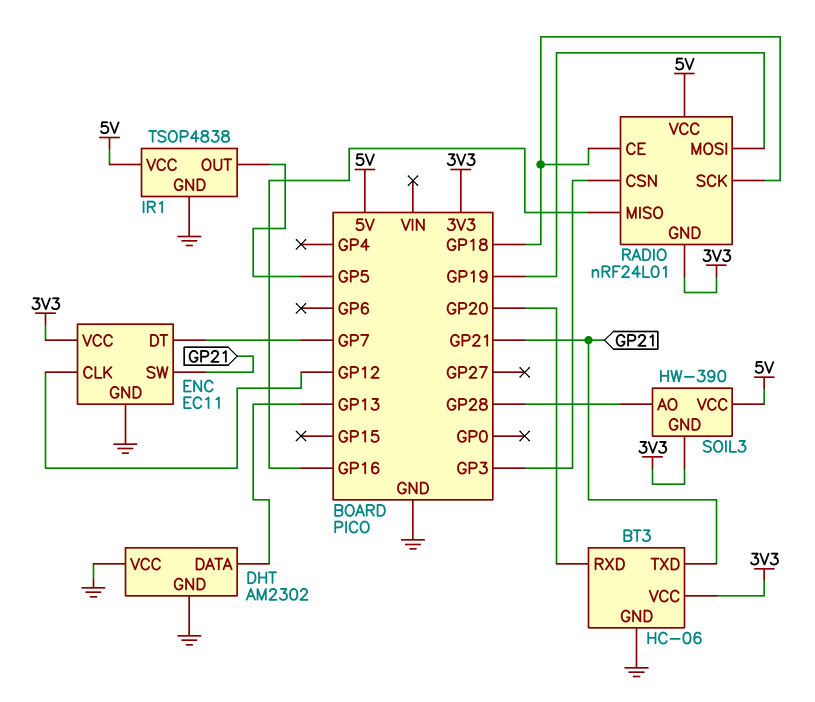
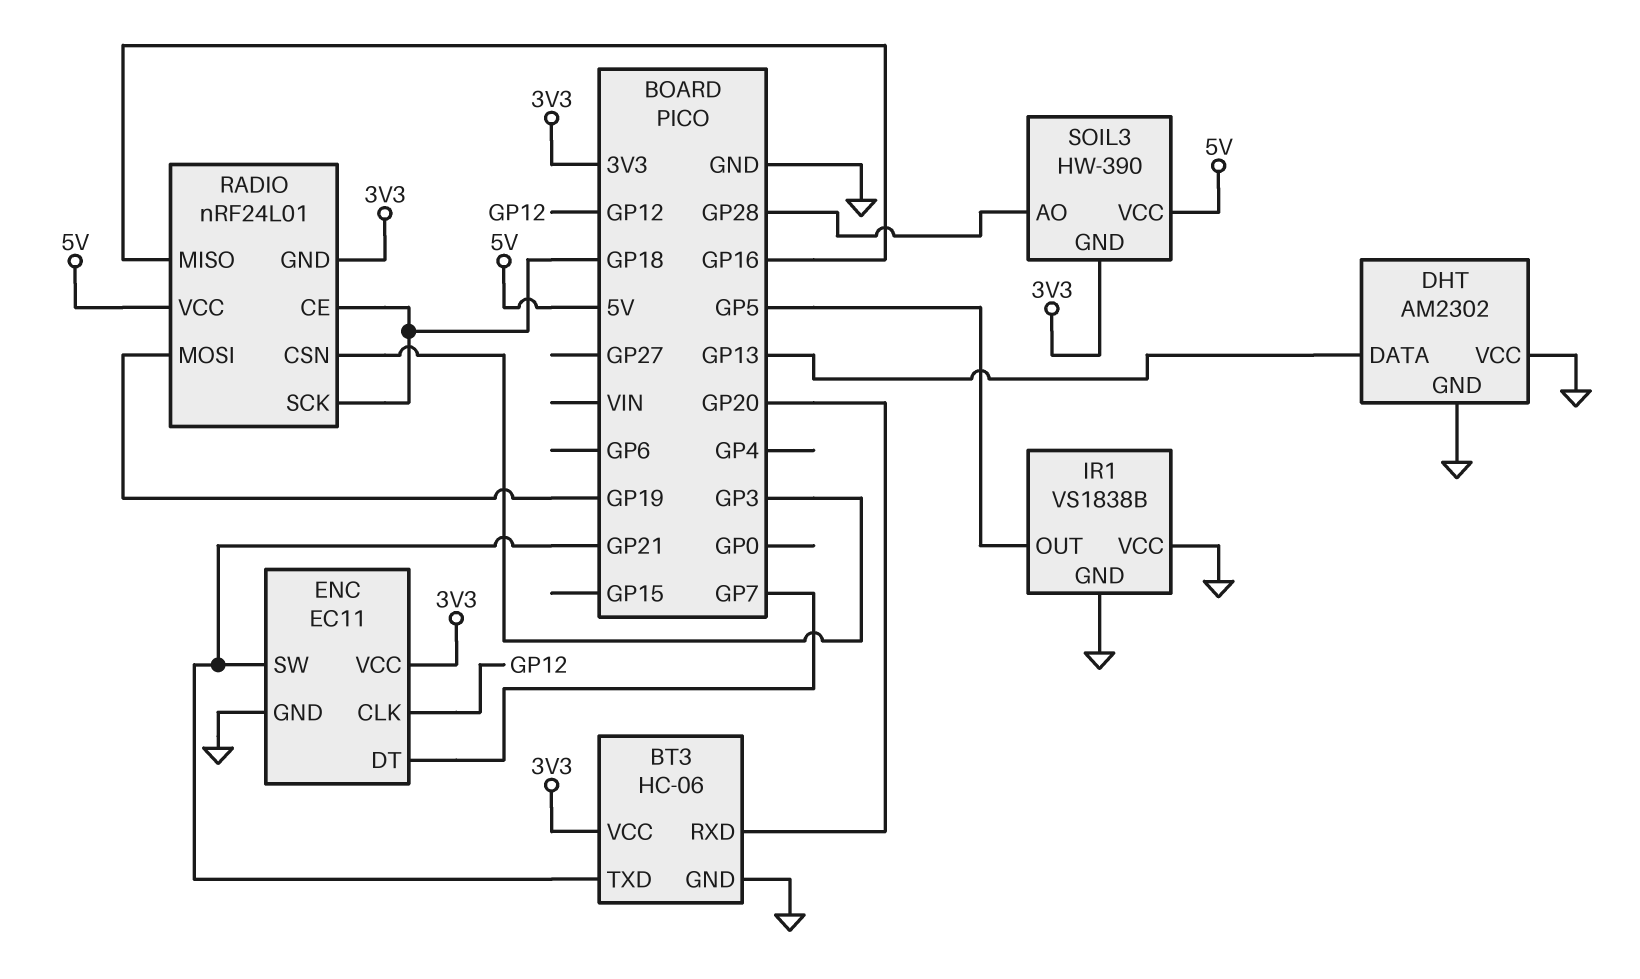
IR1: TSOP4838 -> VS1838B
IR1 pin VCC: 5V -> GND

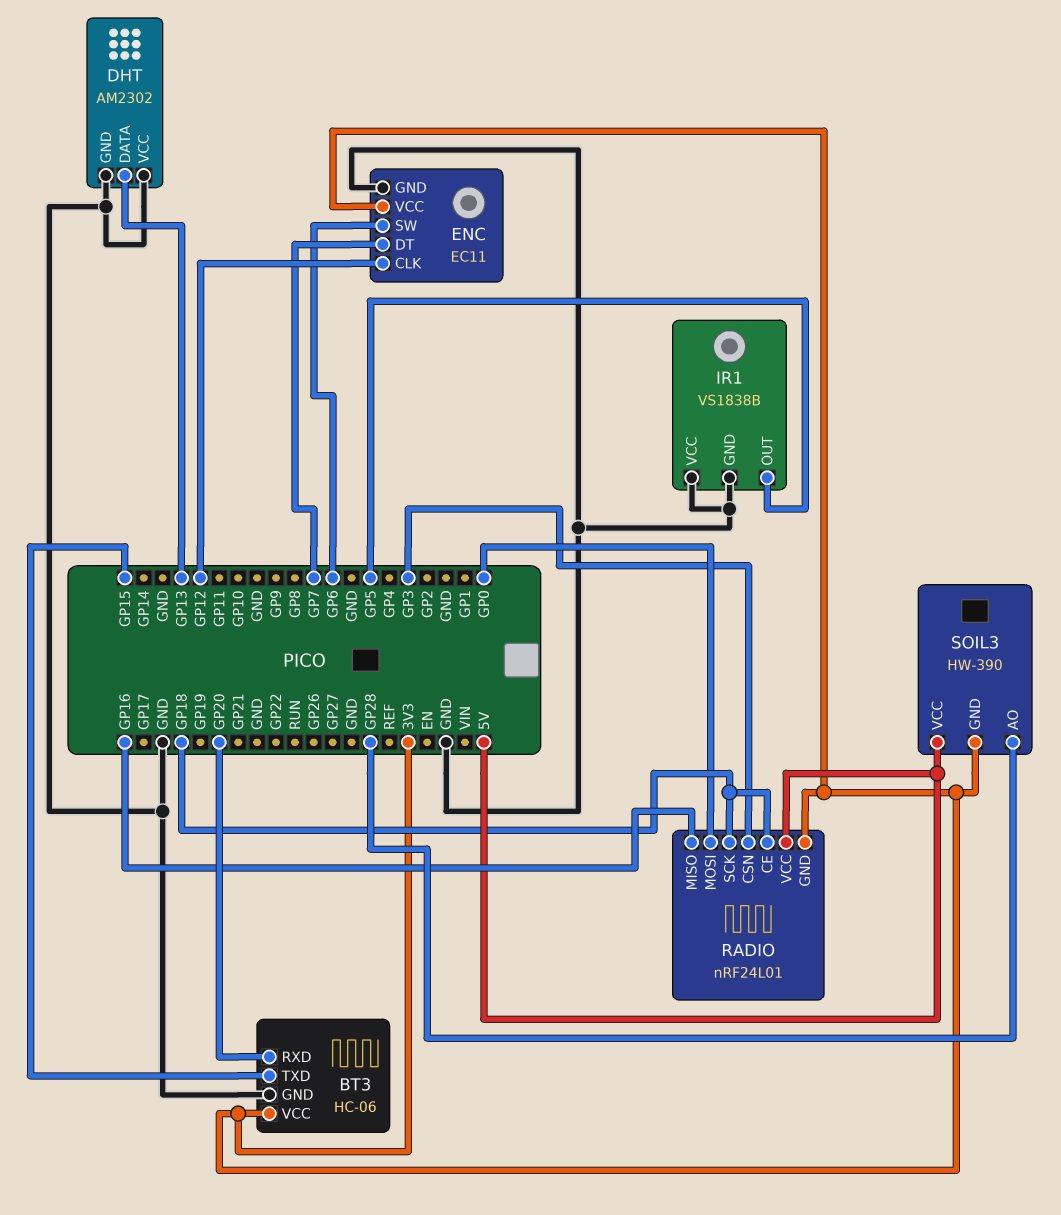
BT3 pin TXD: GP21 -> GP15
ENC pin SW: GP21 -> GP6
RADIO pin MOSI: GP19 -> GP0

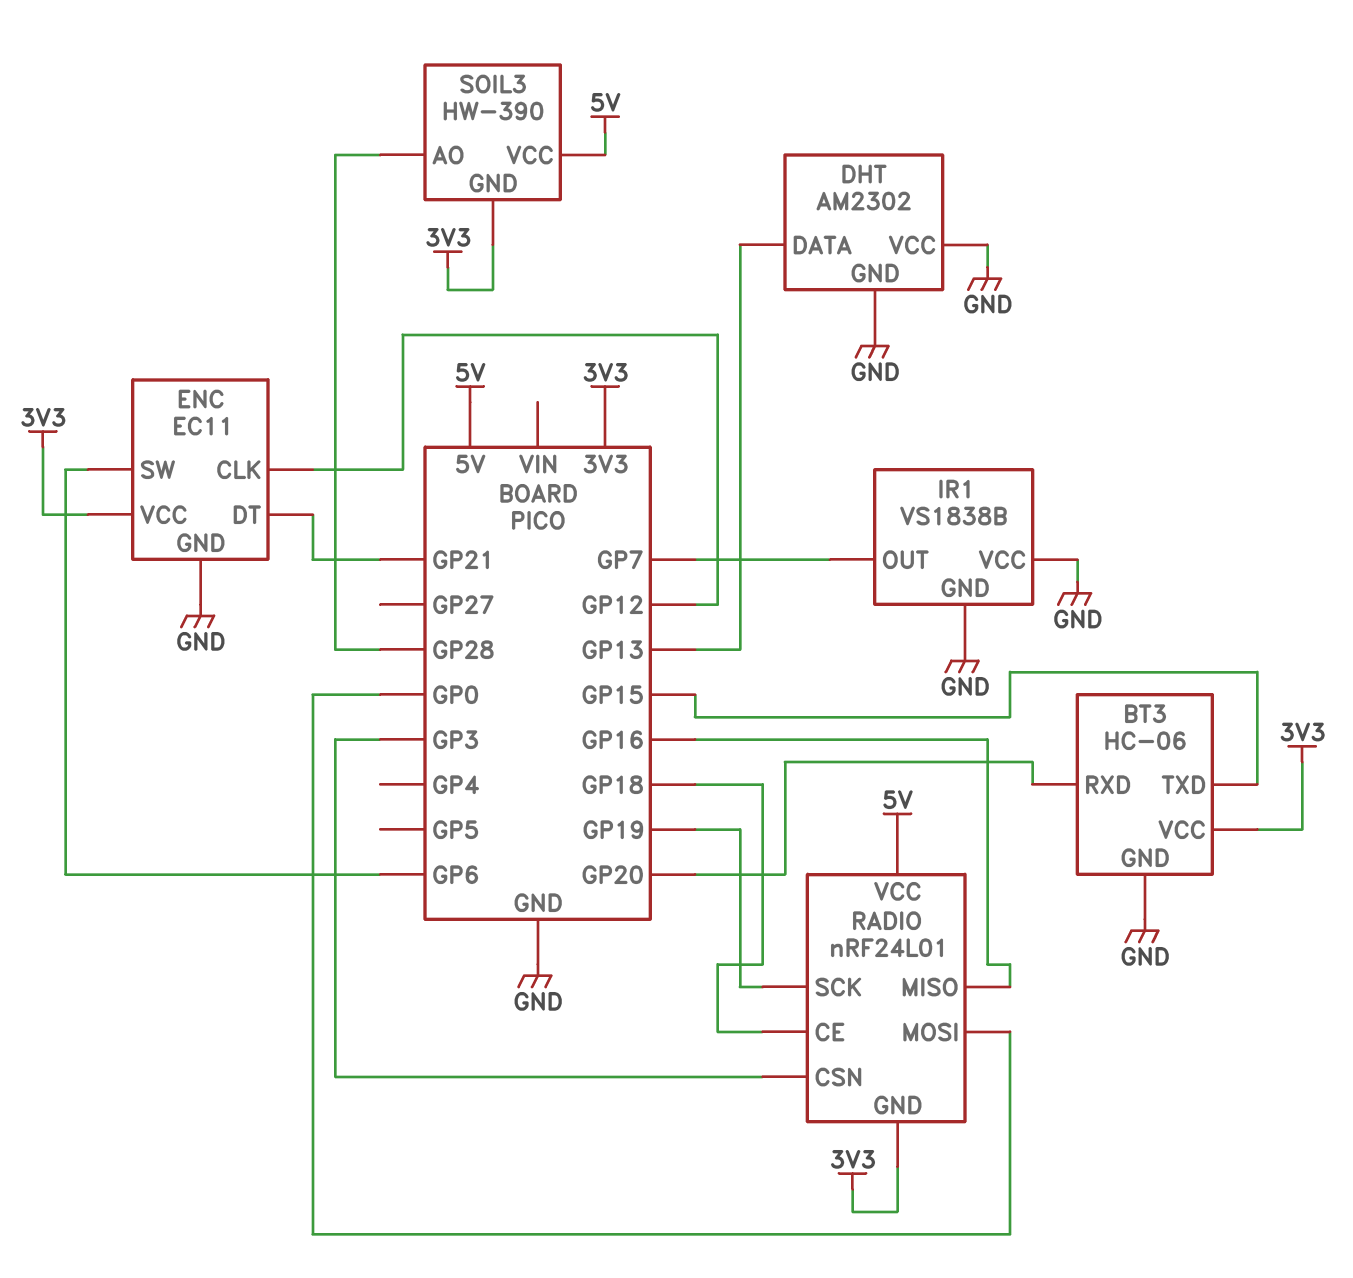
ENC pin DT: GP7 -> GP21
IR1 pin OUT: GP5 -> GP7
RADIO pin SCK: GP18 -> GP19

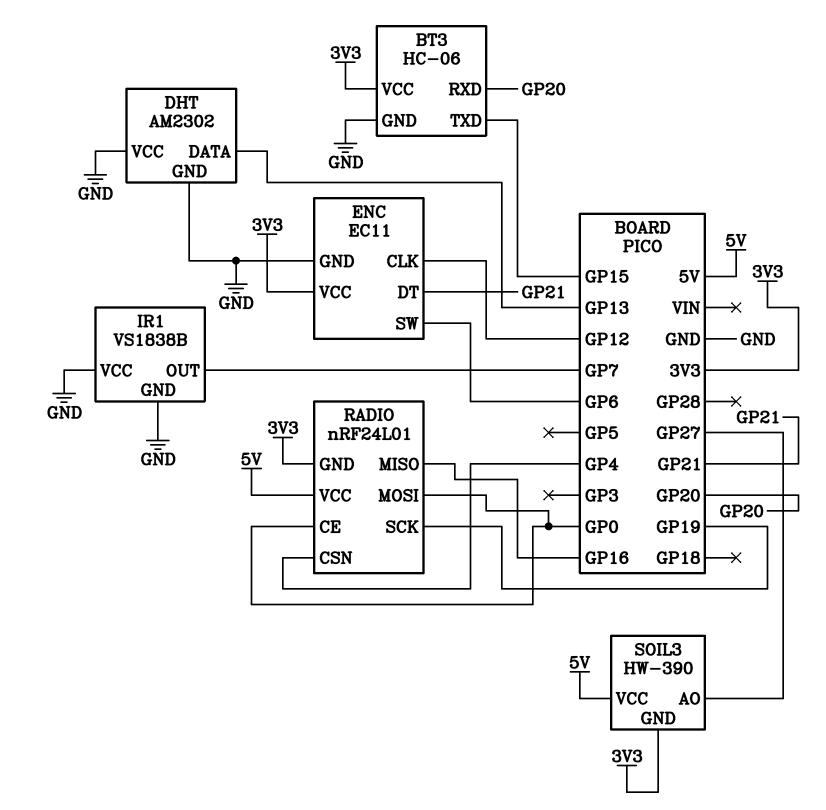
RADIO pin CE: GP18 -> GP0
RADIO pin CSN: GP3 -> GP4
SOIL3 pin AO: GP28 -> GP27

